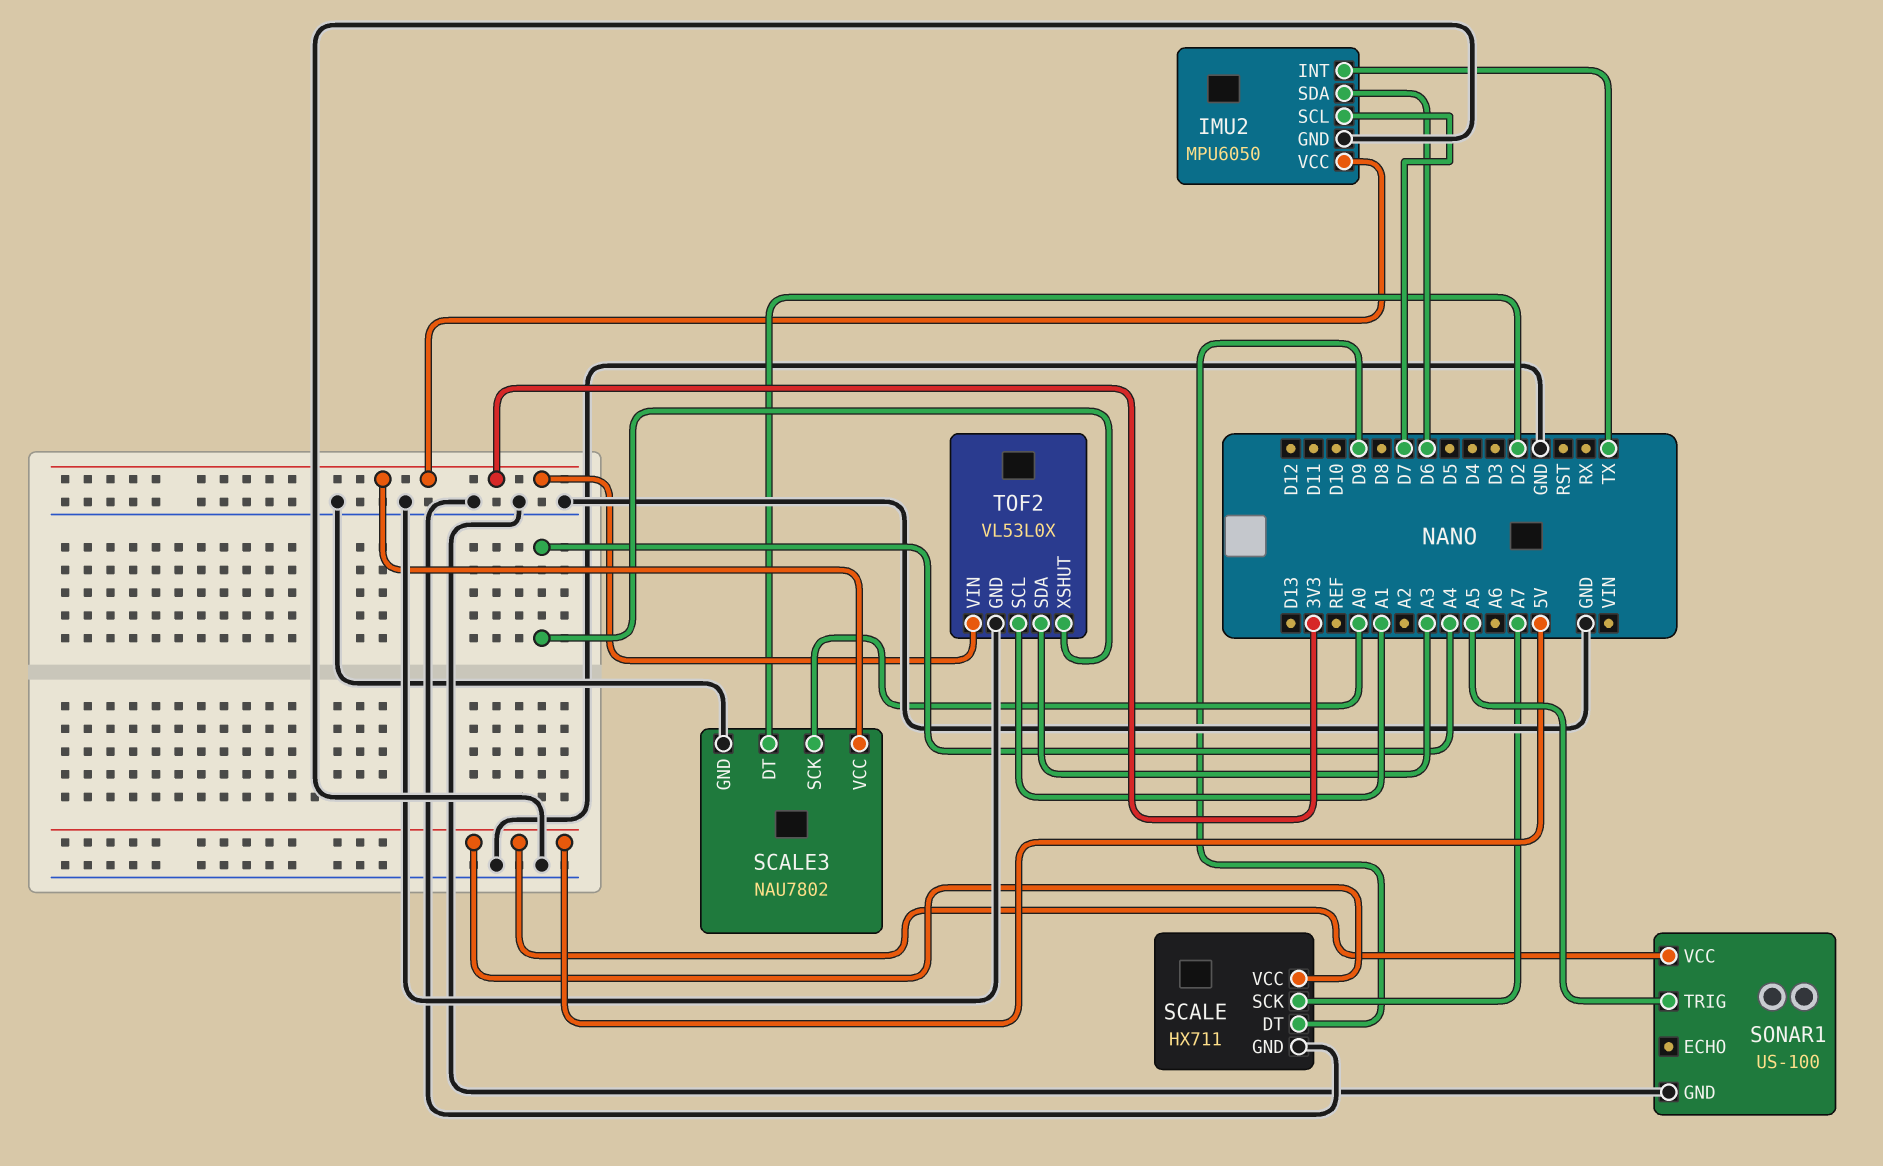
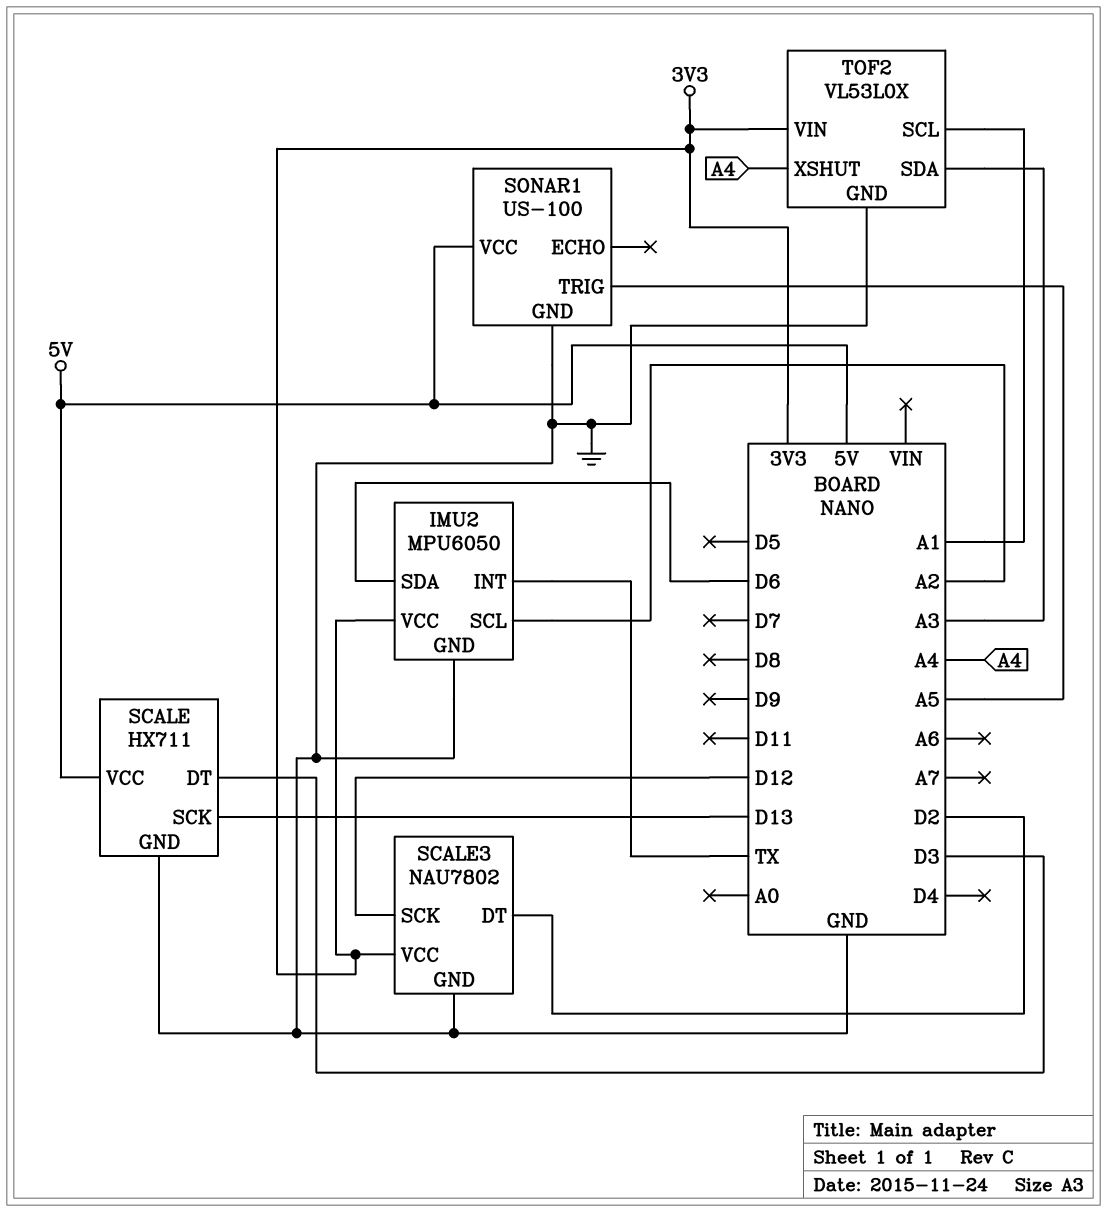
IMU2 pin SCL: D7 -> A2
SCALE pin DT: D9 -> D3
SCALE pin SCK: A7 -> D13
SCALE3 pin SCK: A0 -> D12

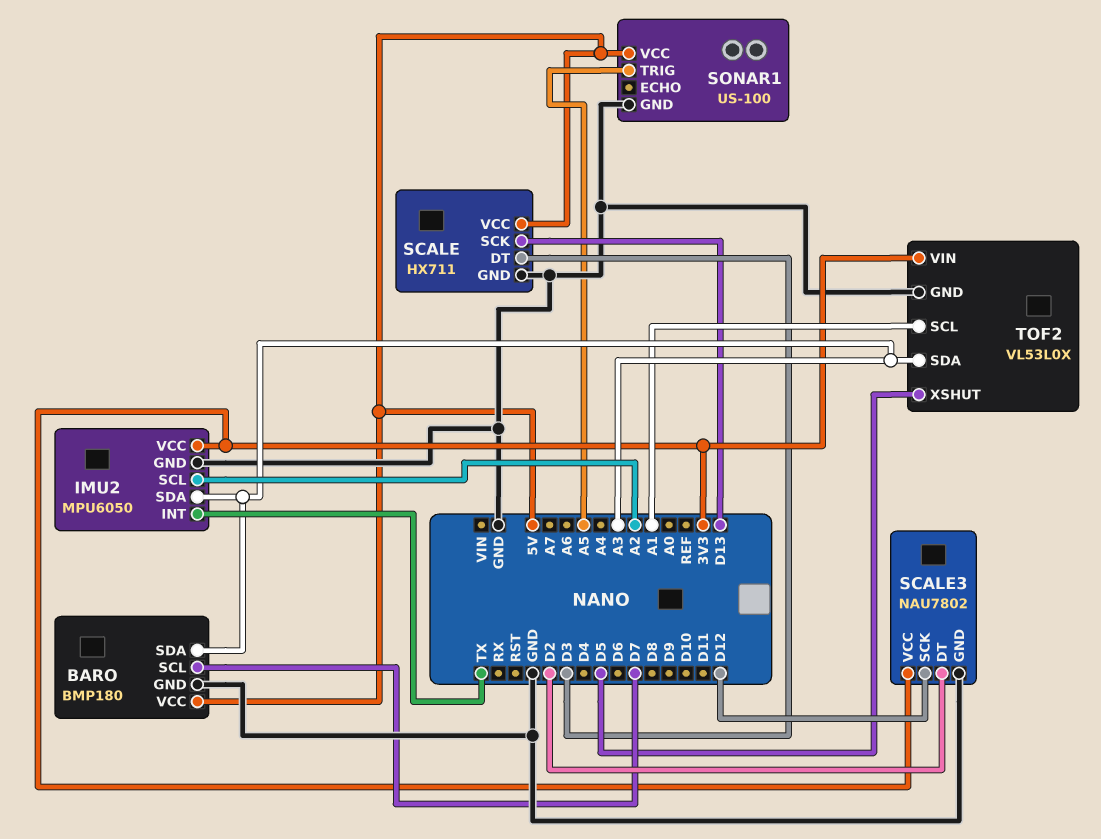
BARO: none -> BMP180
BARO pin GND: none -> GND
BARO pin SCL: none -> D7
BARO pin SDA: none -> A3
BARO pin VCC: none -> 5V
IMU2 pin SDA: D6 -> A3
TOF2 pin XSHUT: A4 -> D5

